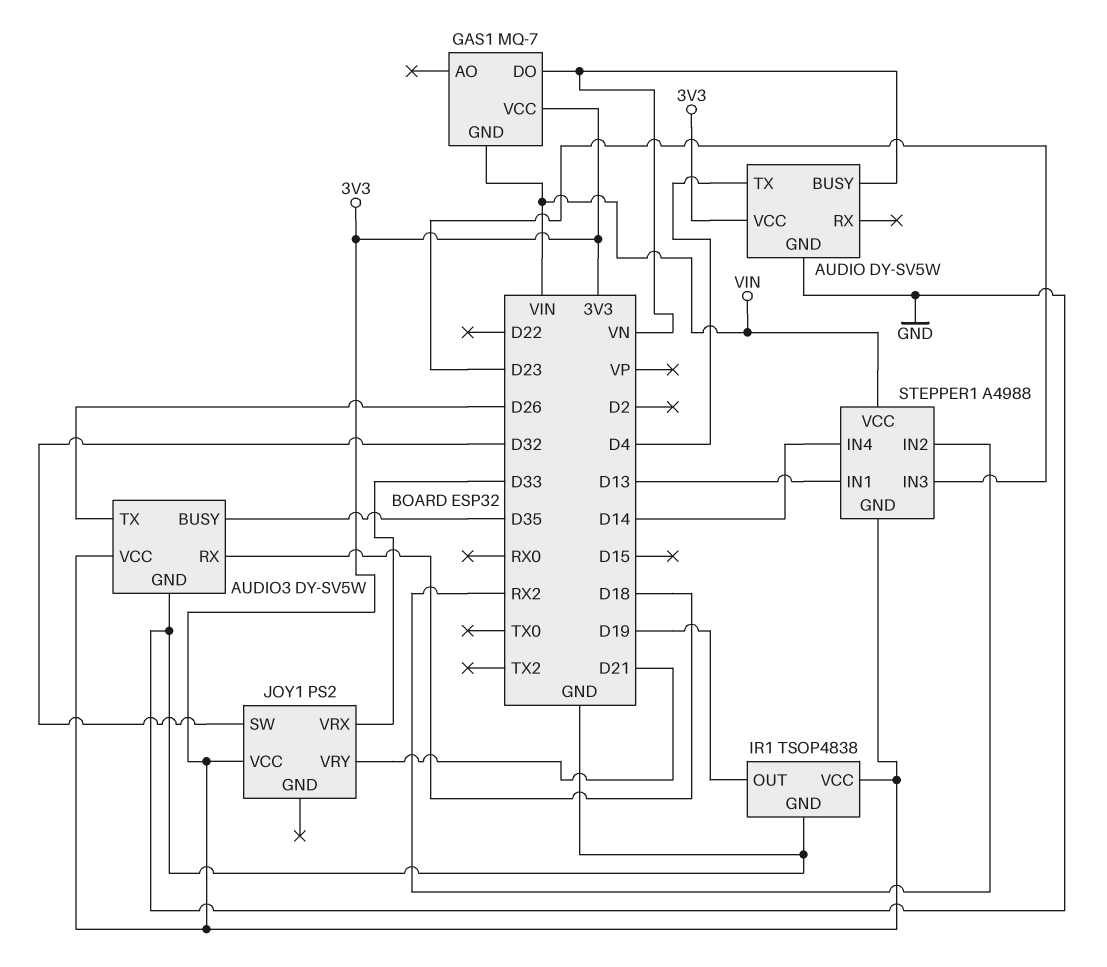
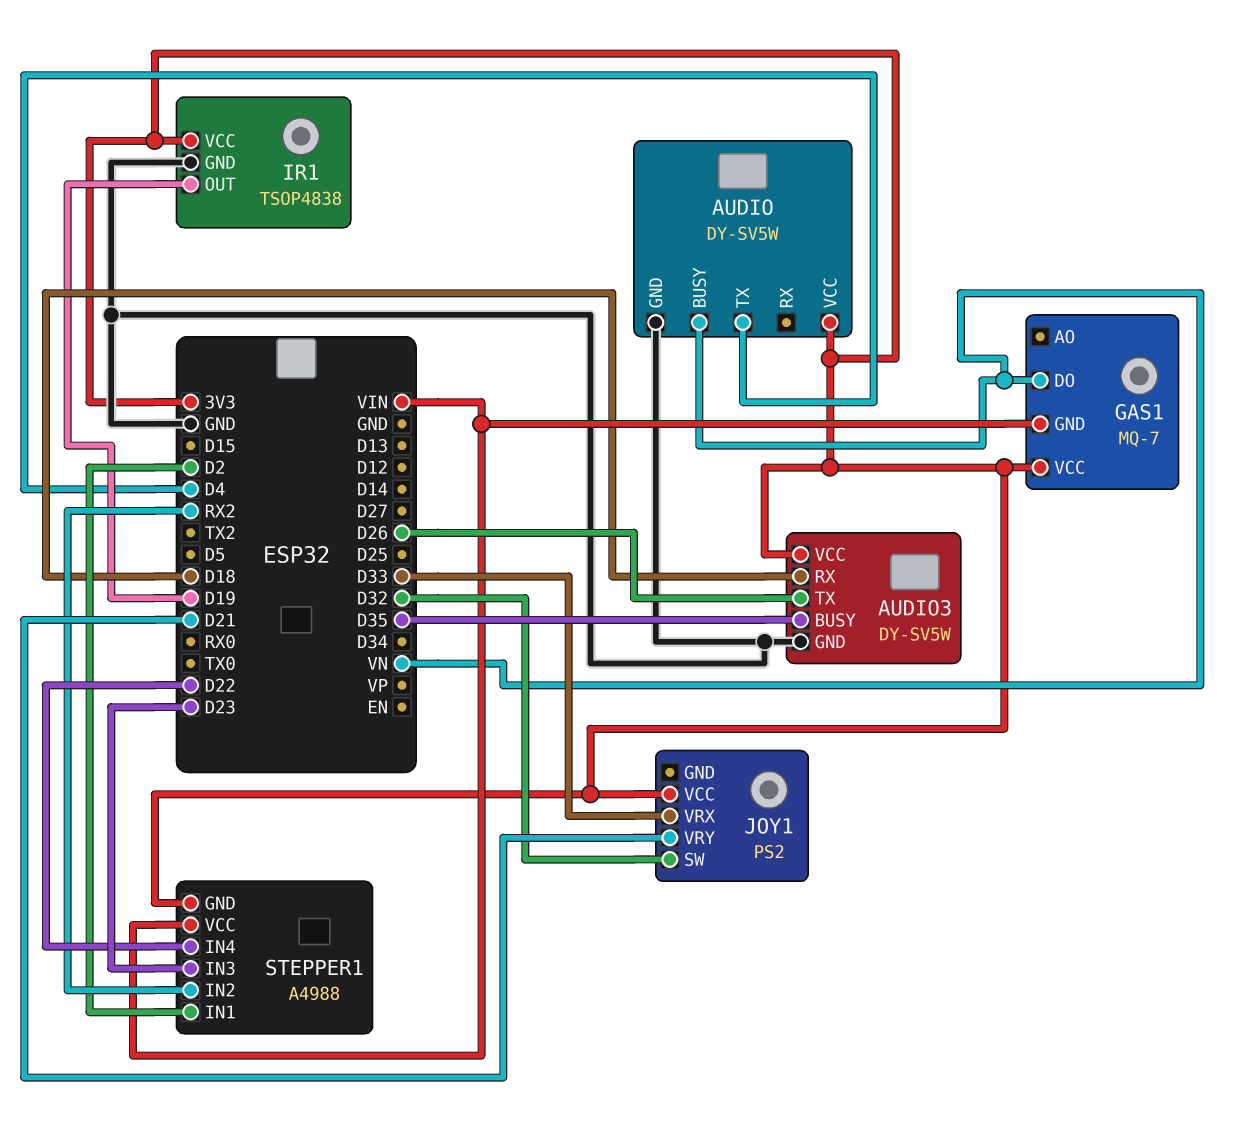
STEPPER1 pin IN1: D13 -> D2
STEPPER1 pin IN4: D14 -> D22

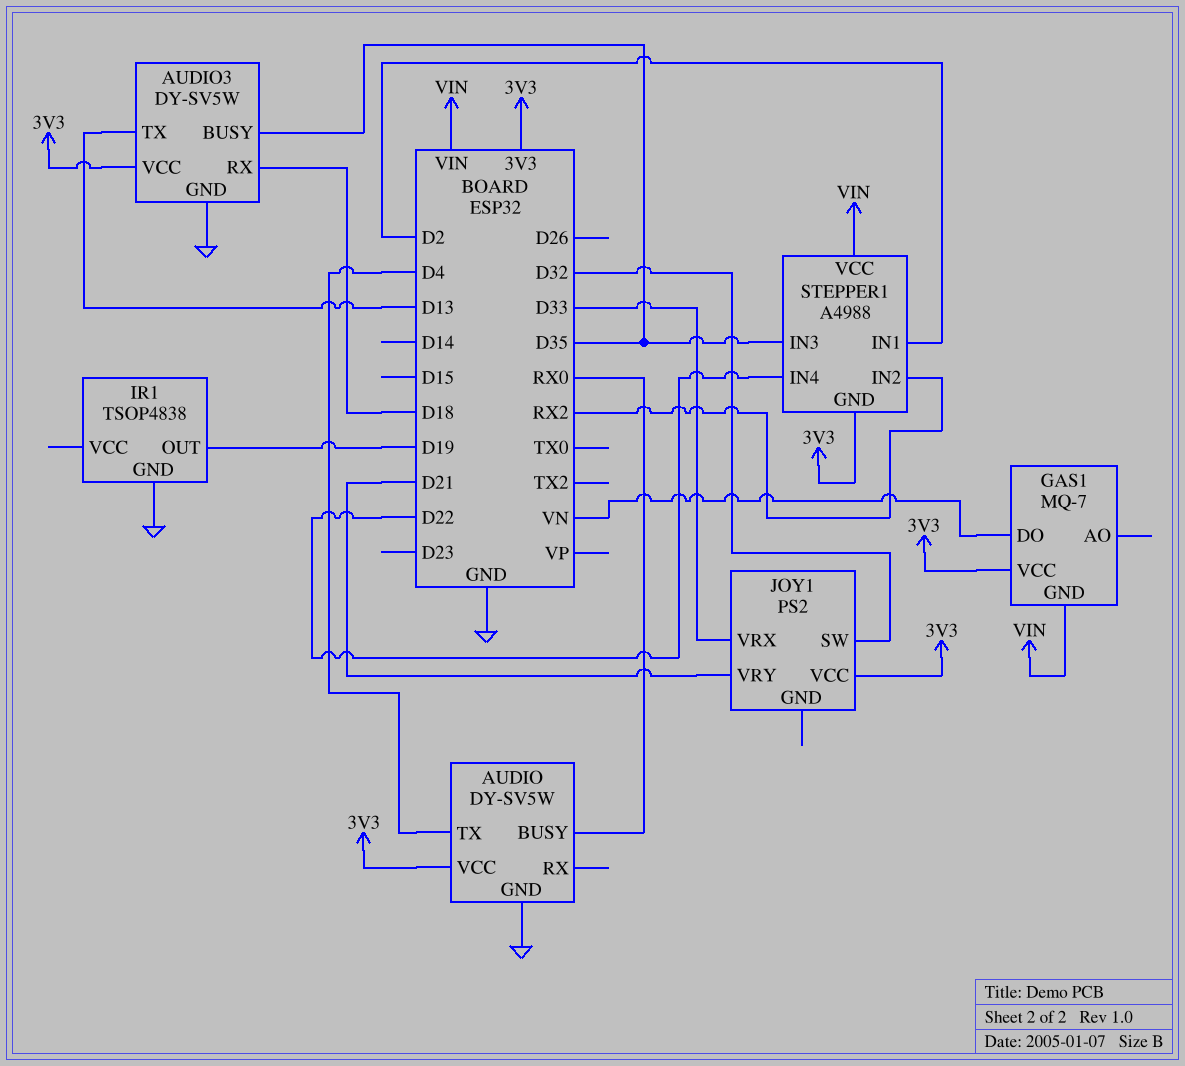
AUDIO pin BUSY: VN -> RX0
AUDIO3 pin TX: D26 -> D13
IR1 pin VCC: 3V3 -> none
STEPPER1 pin IN3: D23 -> D35

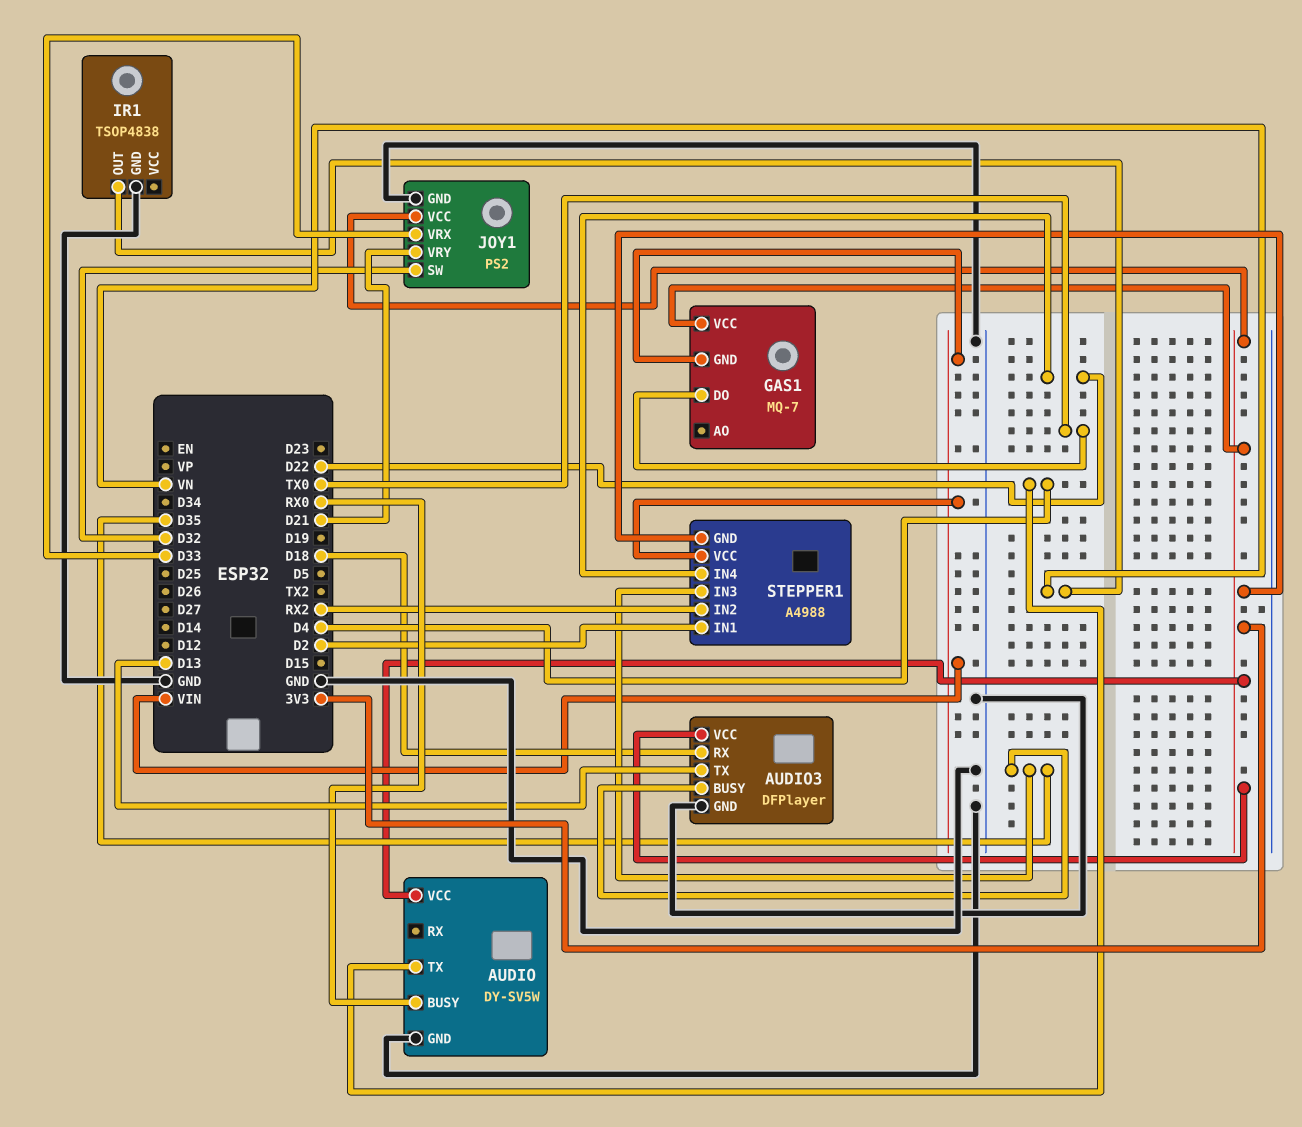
AUDIO3: DY-SV5W -> DFPlayer
GAS1 pin DO: VN -> TX0
IR1 pin OUT: D19 -> VN
JOY1 pin GND: none -> GND

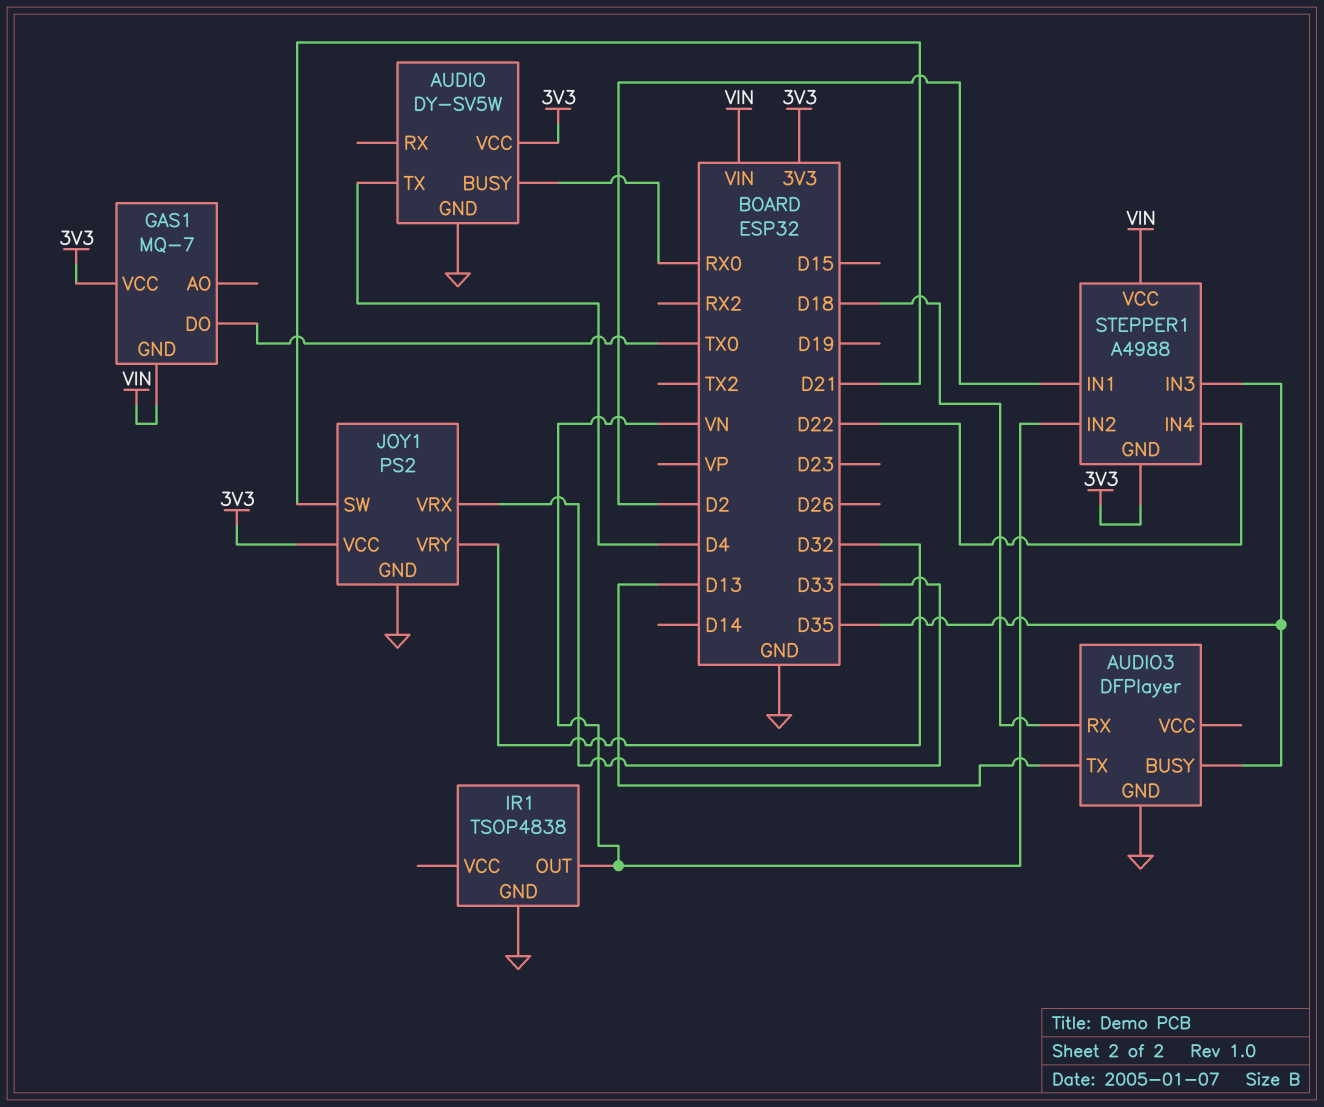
AUDIO3 pin VCC: 3V3 -> none
JOY1 pin SW: D32 -> D21
JOY1 pin VRY: D21 -> D32
STEPPER1 pin IN2: RX2 -> VN

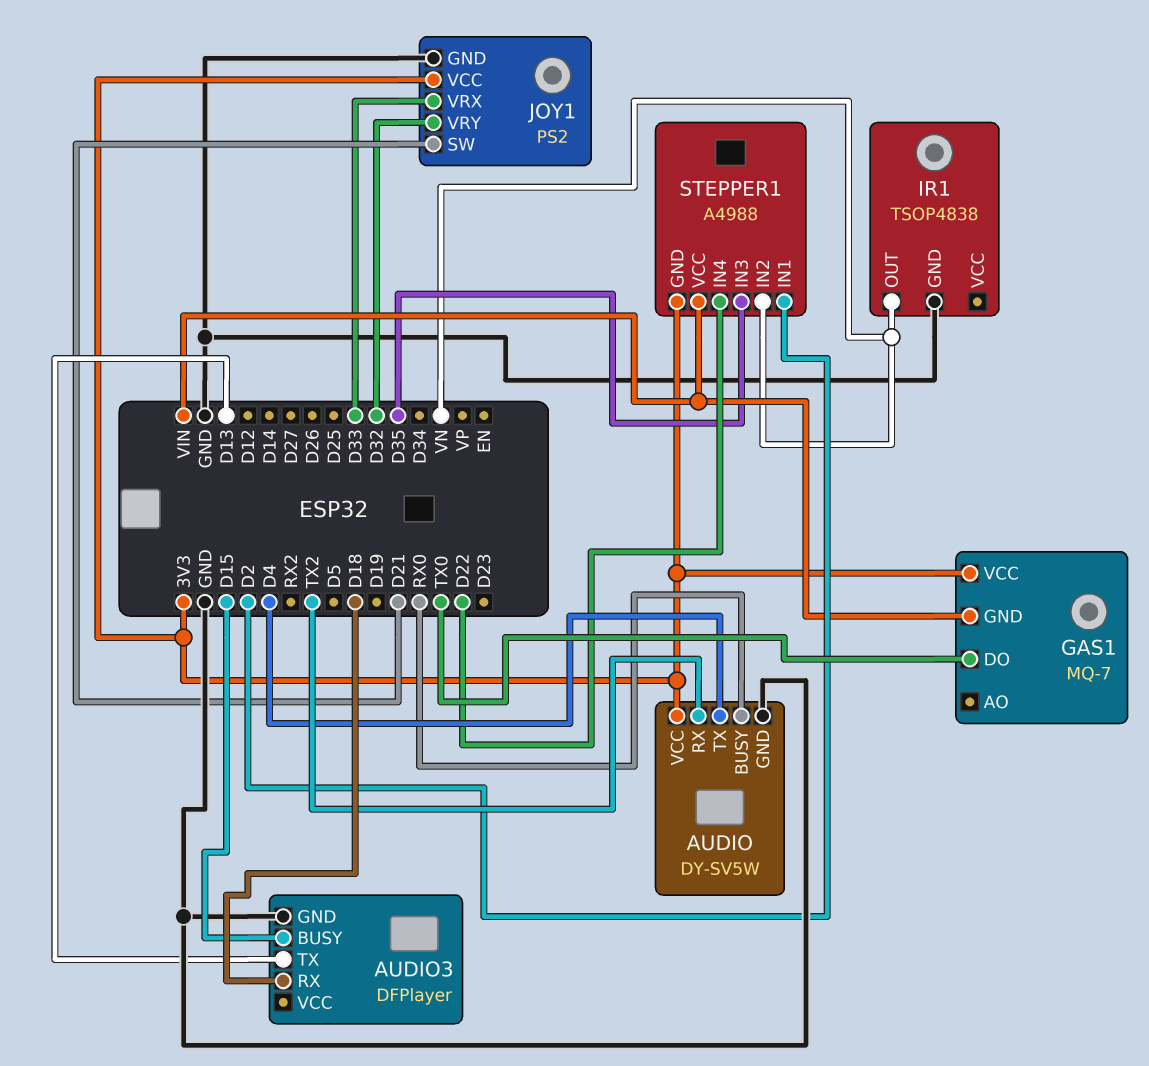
AUDIO pin RX: none -> TX2
AUDIO3 pin BUSY: D35 -> D15

